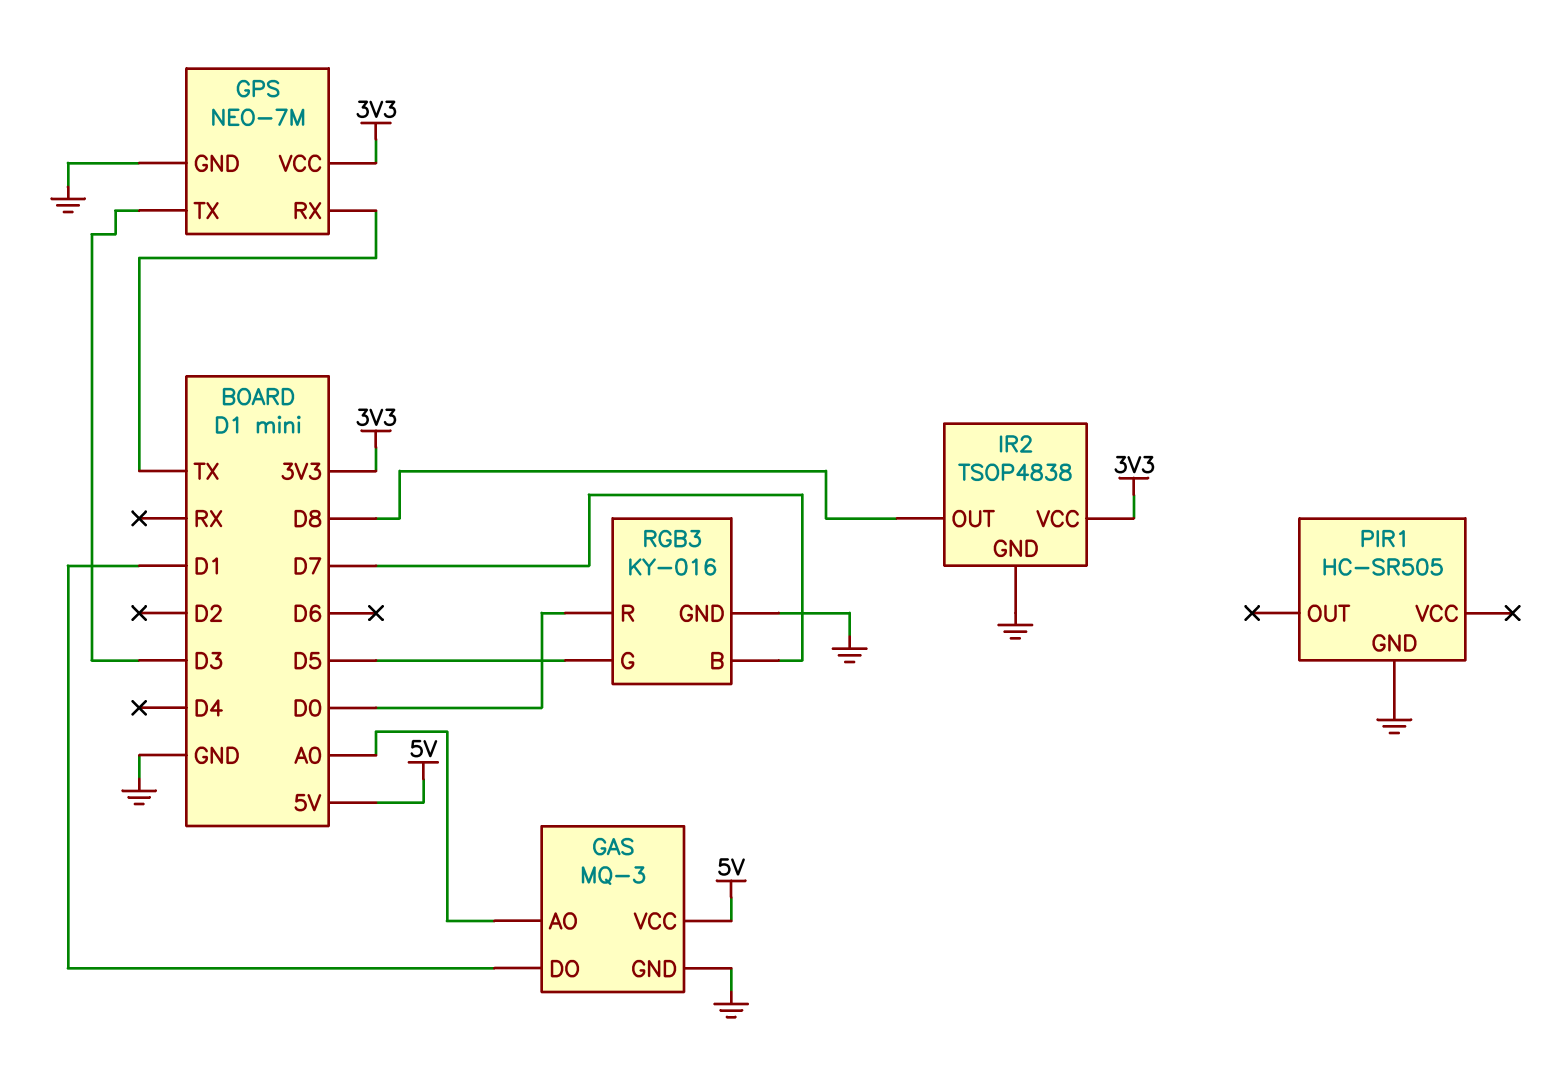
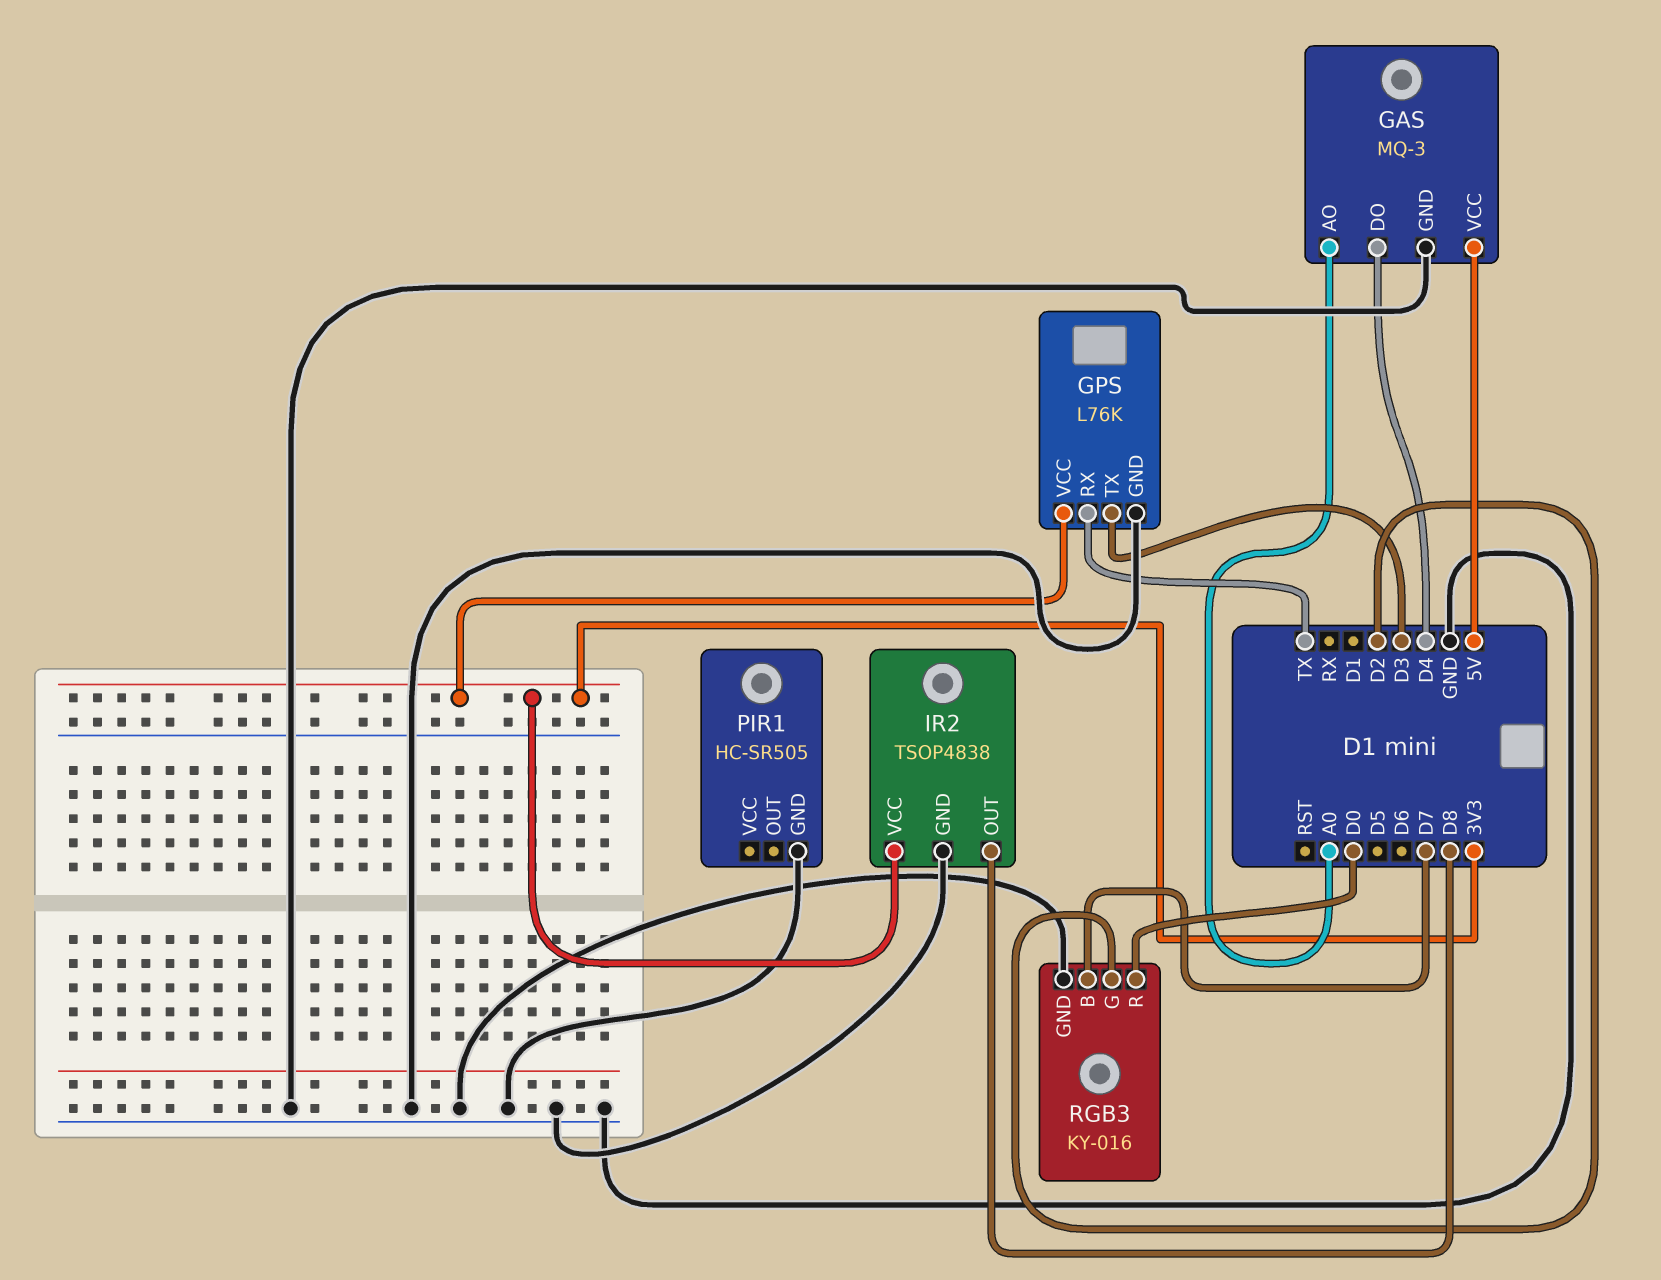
GAS pin DO: D1 -> D4
GPS: NEO-7M -> L76K
RGB3 pin G: D5 -> D2

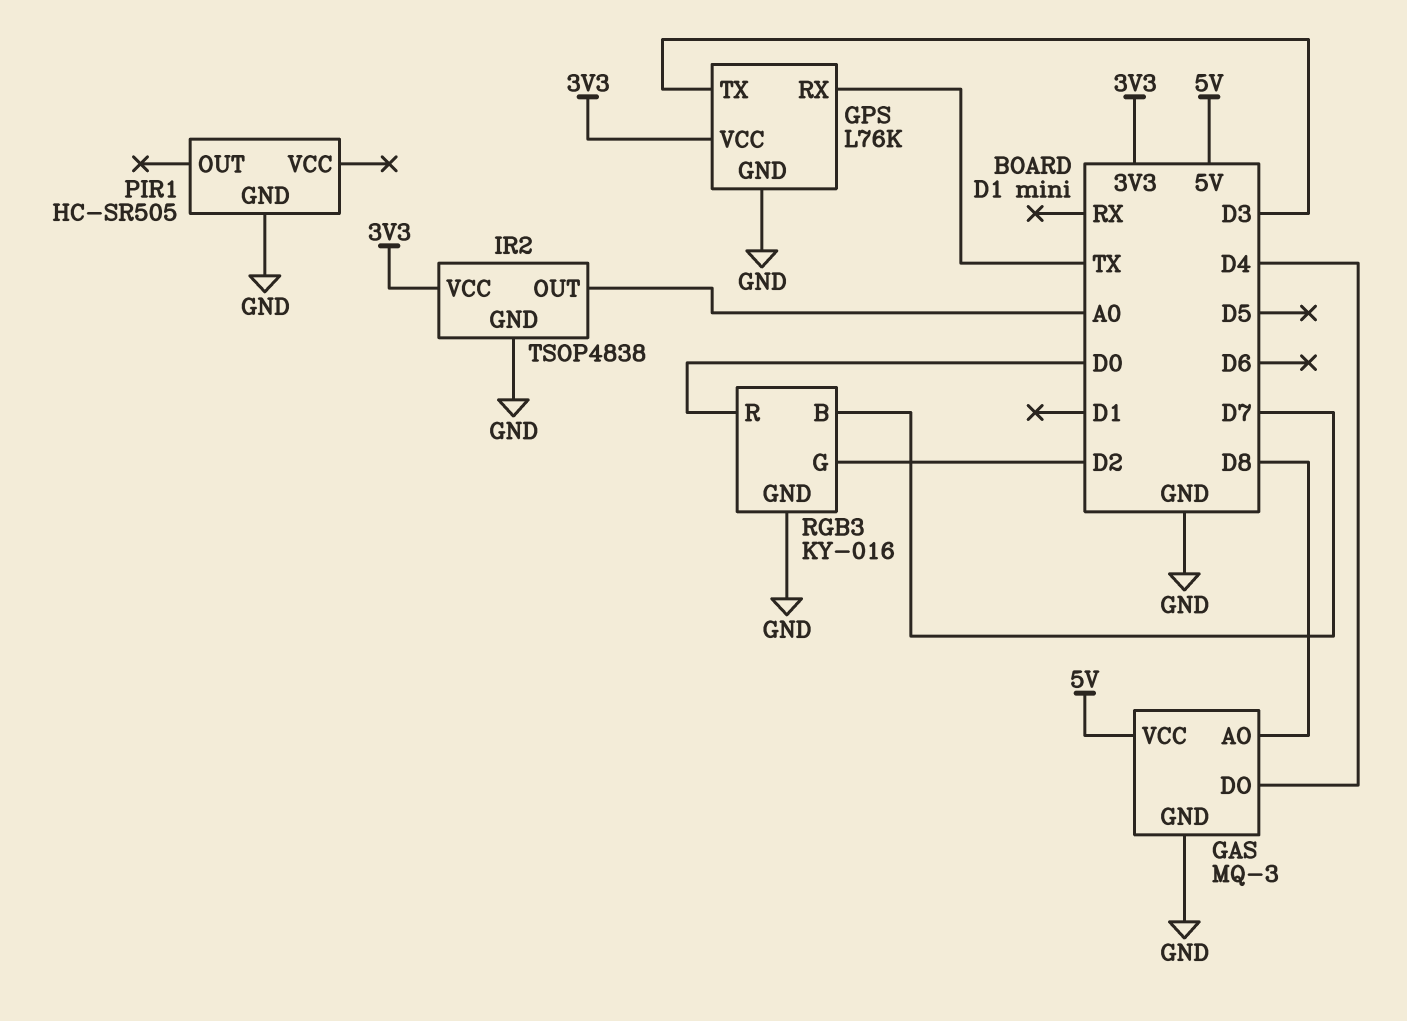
GAS pin AO: A0 -> D8
IR2 pin OUT: D8 -> A0

